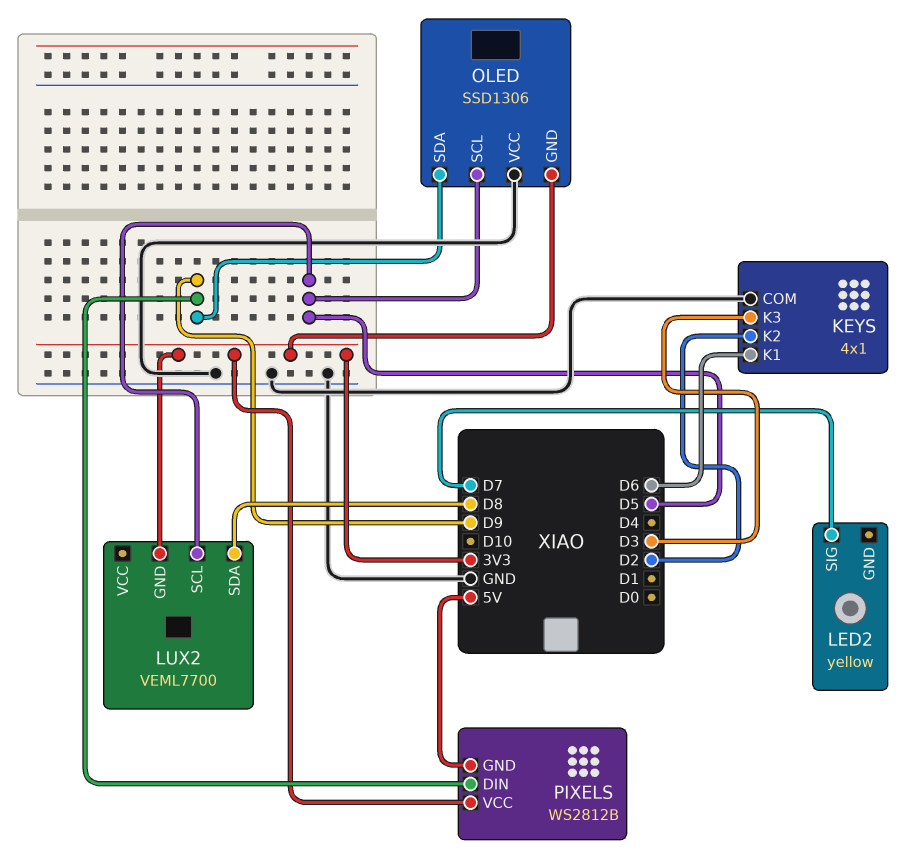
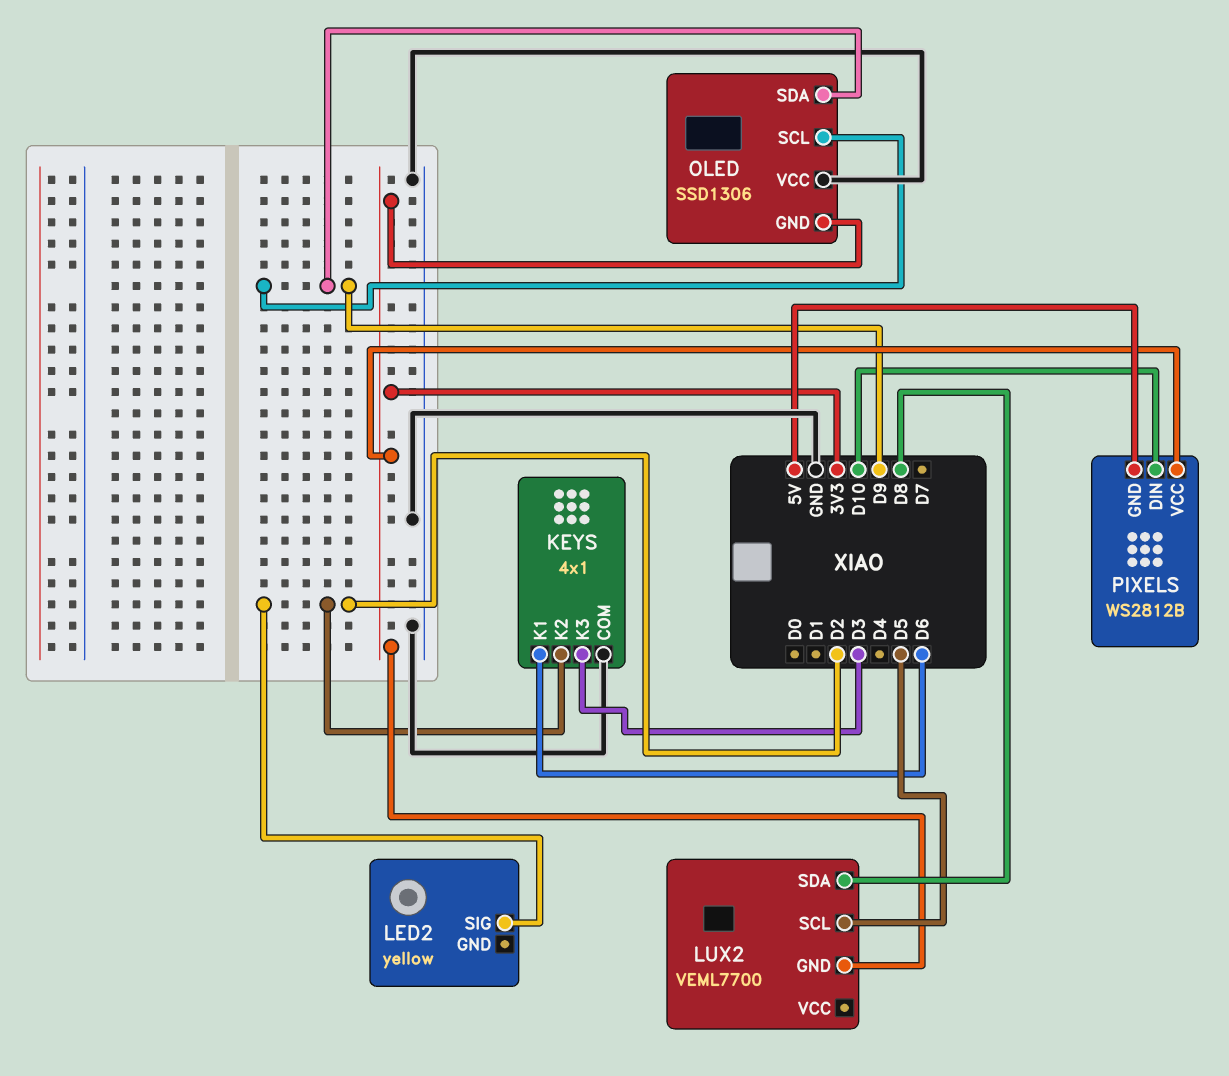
LED2 pin SIG: D7 -> D2
OLED pin SCL: D5 -> D9
PIXELS pin DIN: D9 -> D10

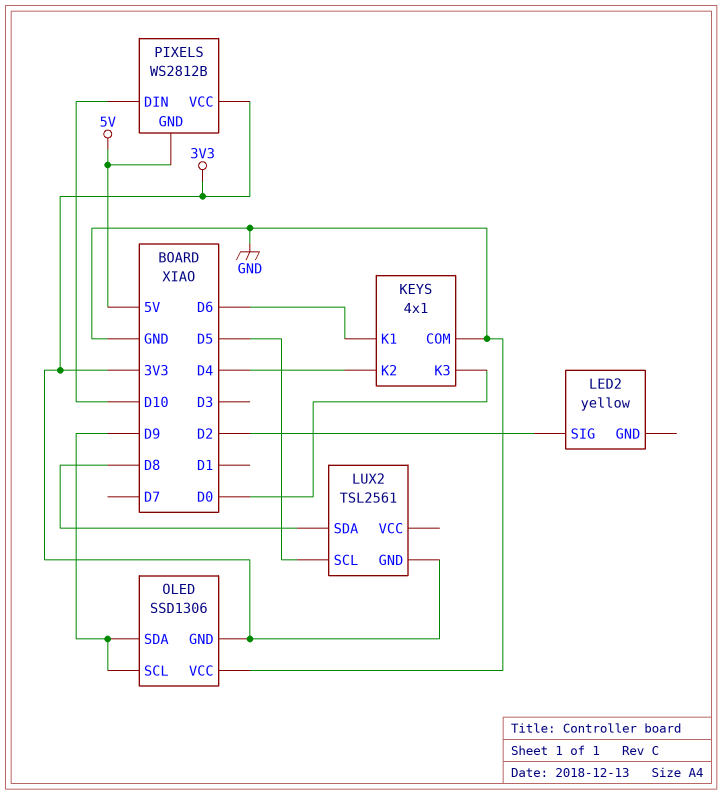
KEYS pin K2: D2 -> D4
KEYS pin K3: D3 -> D0
LUX2: VEML7700 -> TSL2561

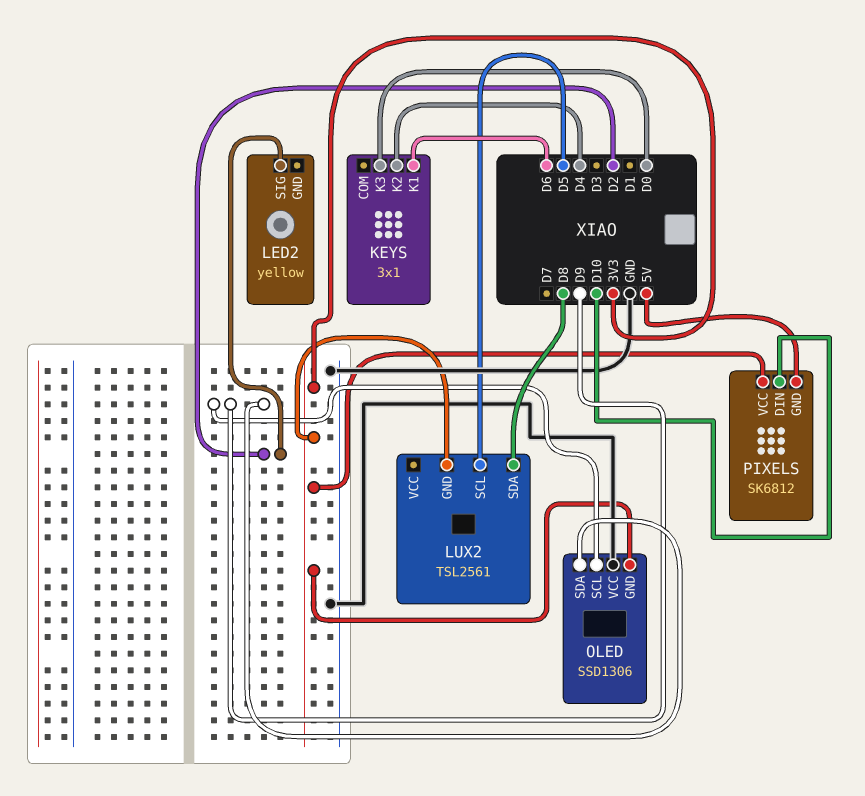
KEYS: 4x1 -> 3x1
KEYS pin COM: GND -> none
PIXELS: WS2812B -> SK6812

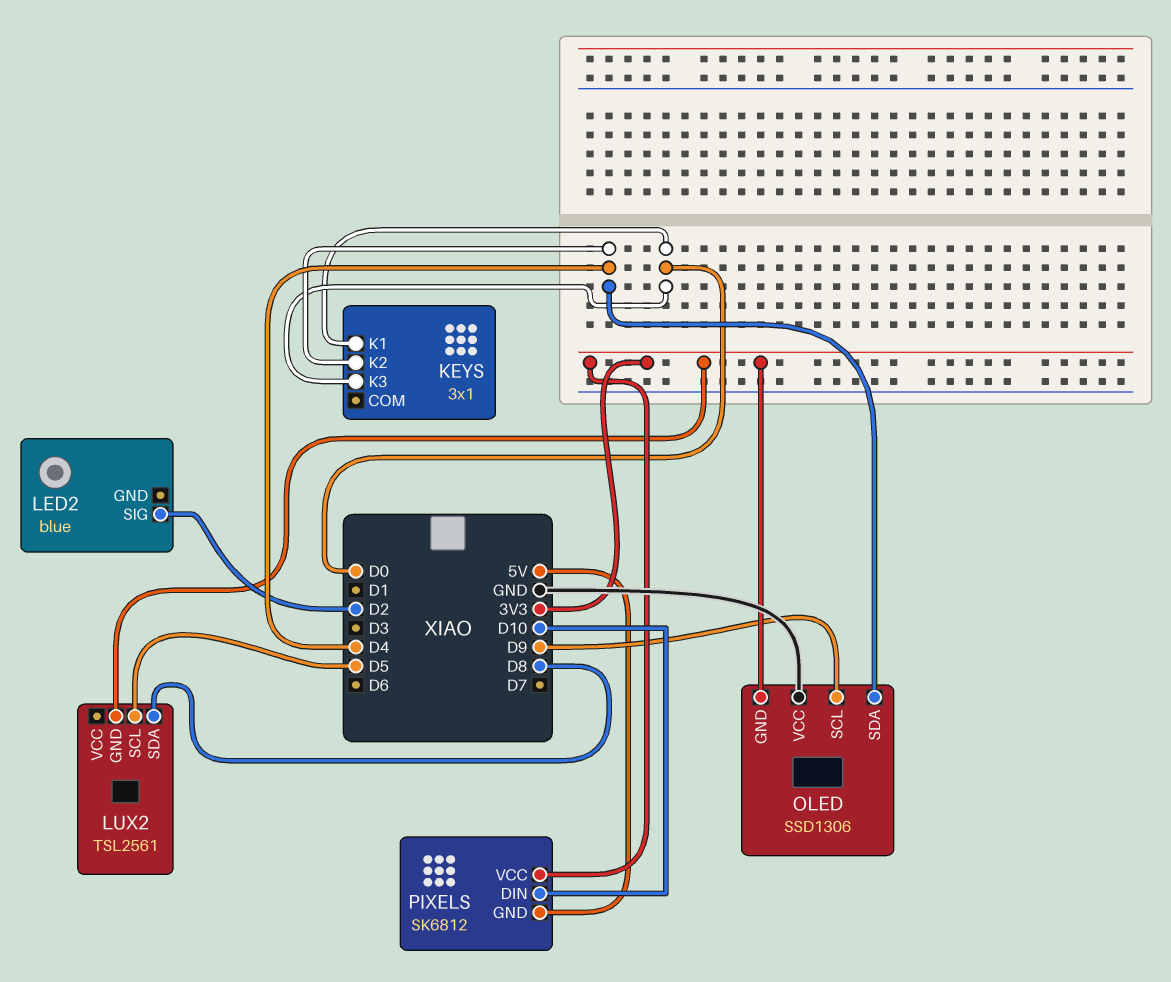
KEYS pin K1: D6 -> D0
LED2: yellow -> blue
OLED pin SDA: D9 -> D4

